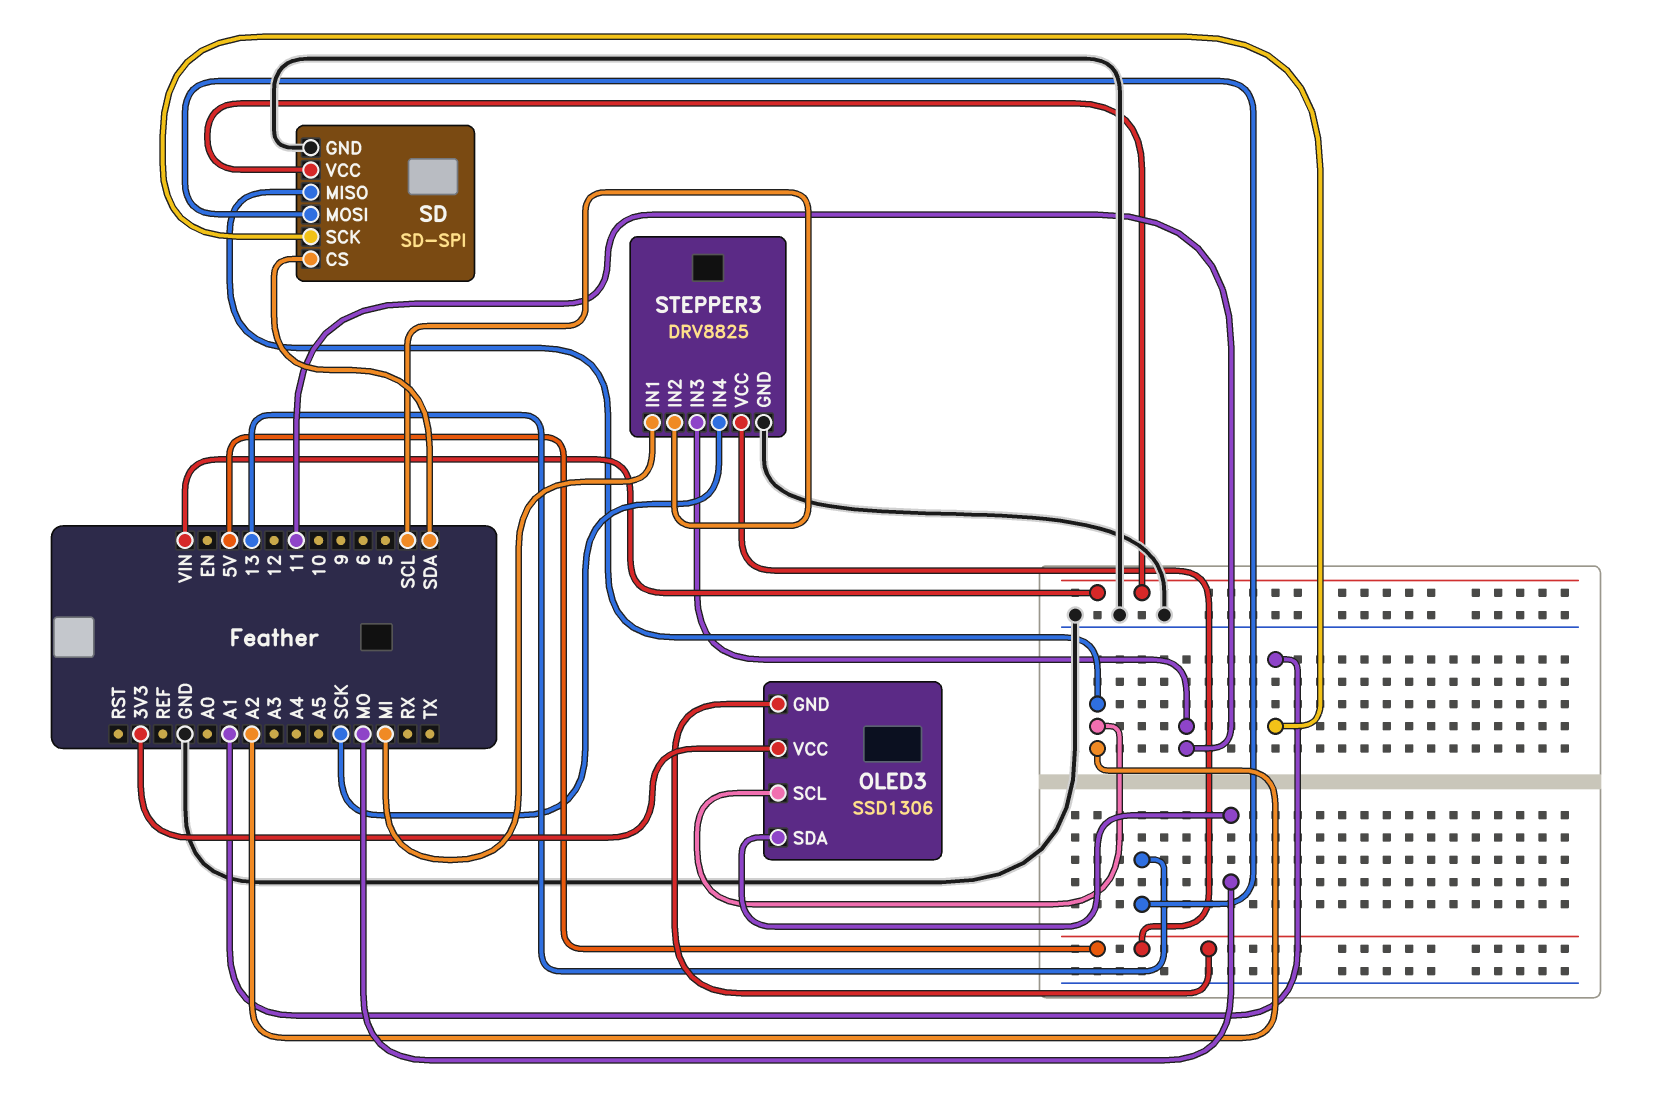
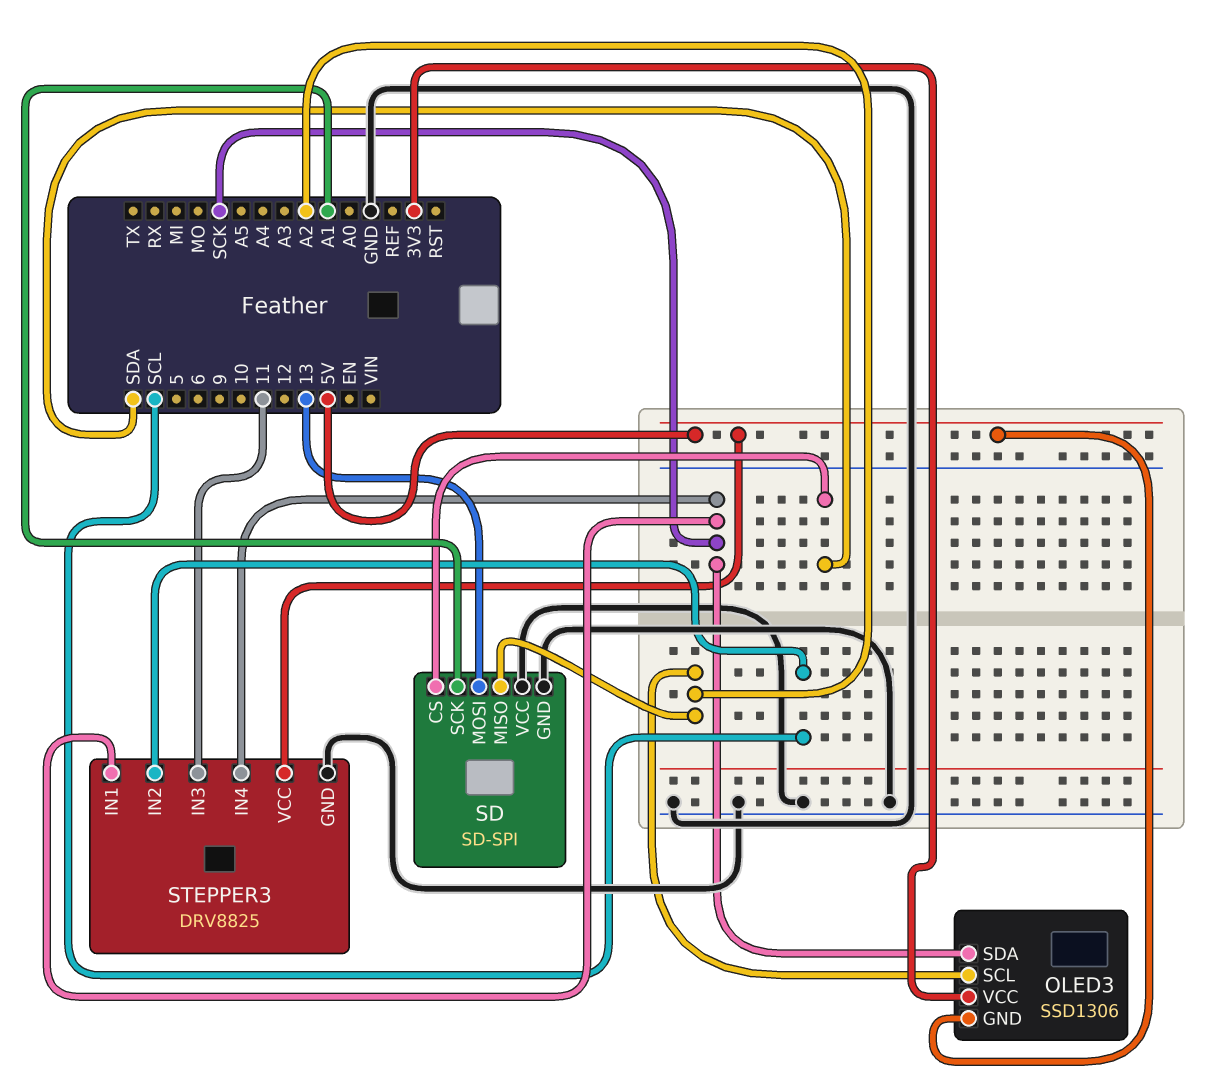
OLED3 pin SDA: MO -> SCK
SD pin VCC: VIN -> GND
STEPPER3 pin IN1: MI -> SCK

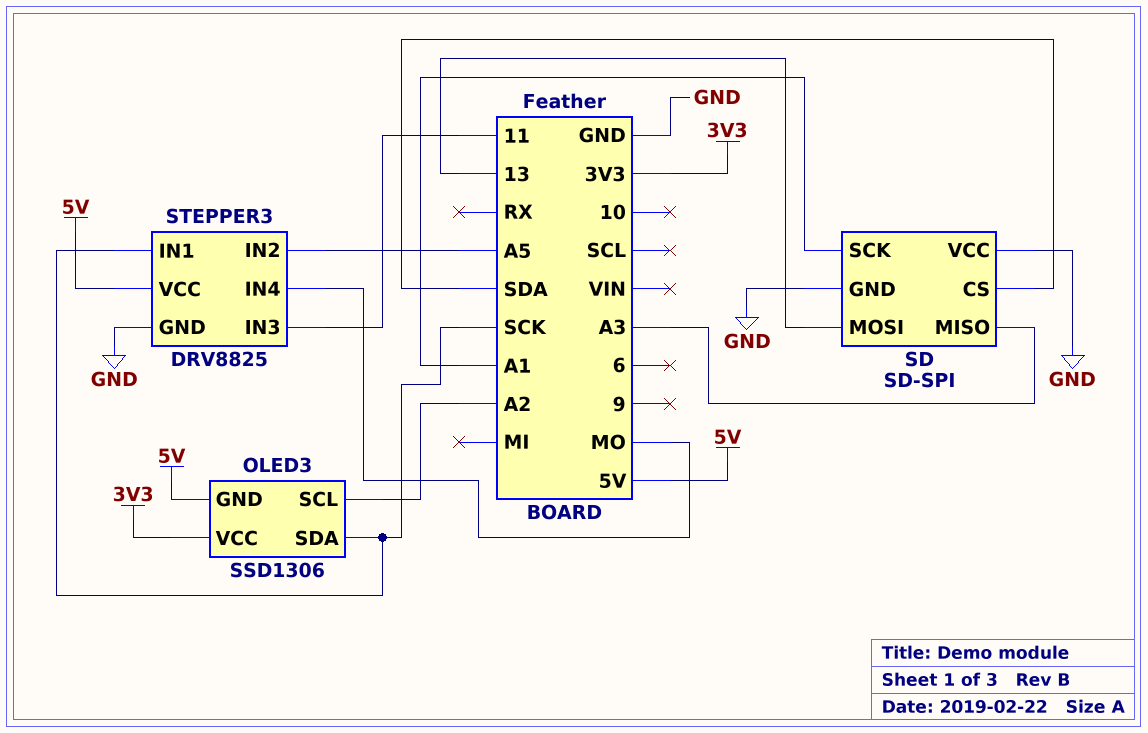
SD pin MISO: A2 -> A3
STEPPER3 pin IN2: SCL -> A5
STEPPER3 pin IN4: SCK -> MO

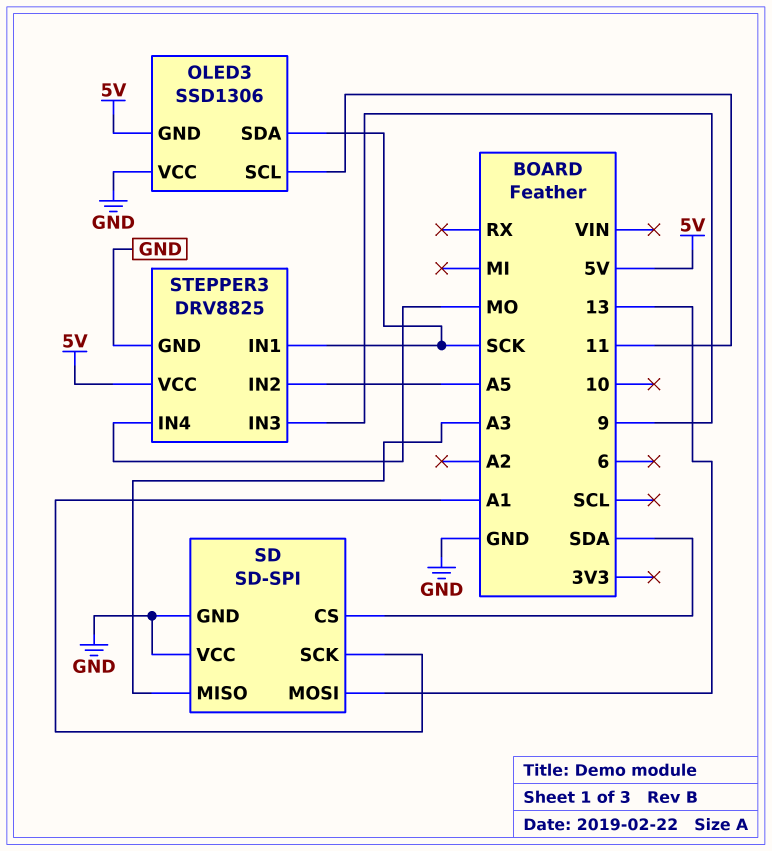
OLED3 pin SCL: A2 -> 11
OLED3 pin VCC: 3V3 -> GND
STEPPER3 pin IN3: 11 -> 9

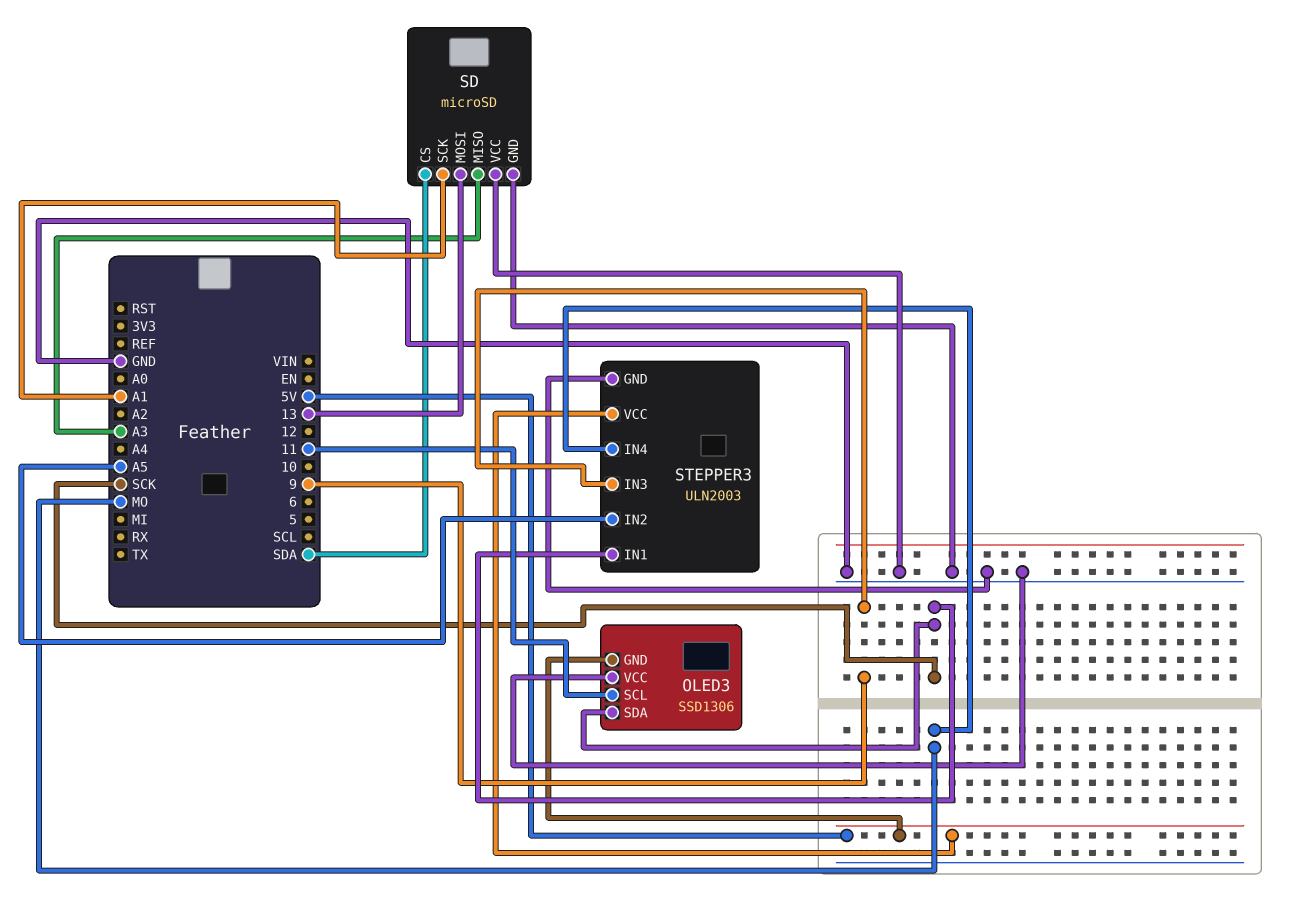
SD: SD-SPI -> microSD
STEPPER3: DRV8825 -> ULN2003

